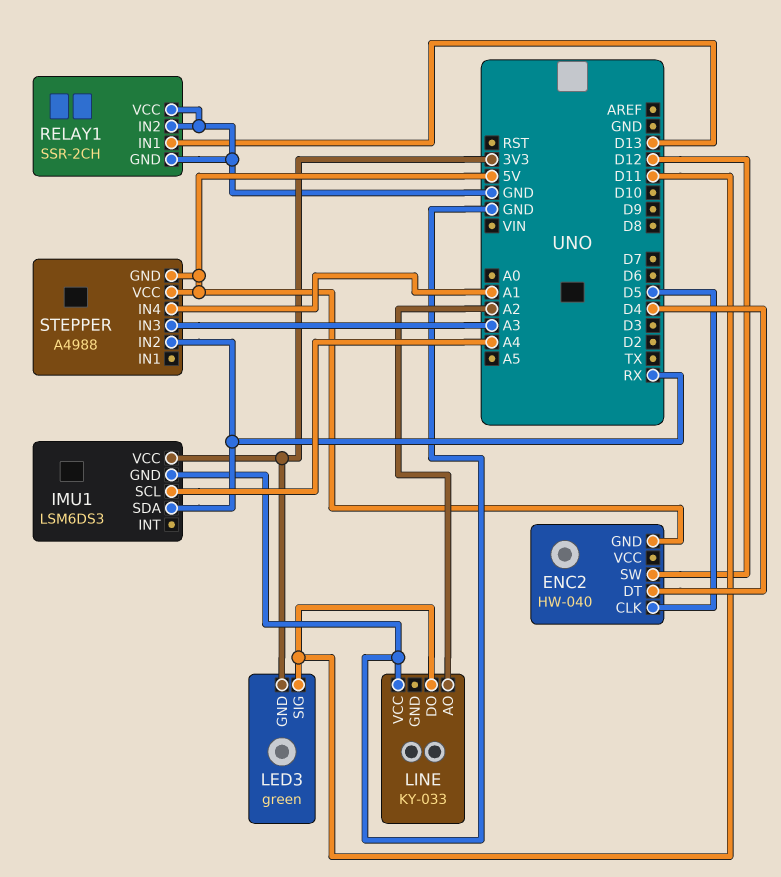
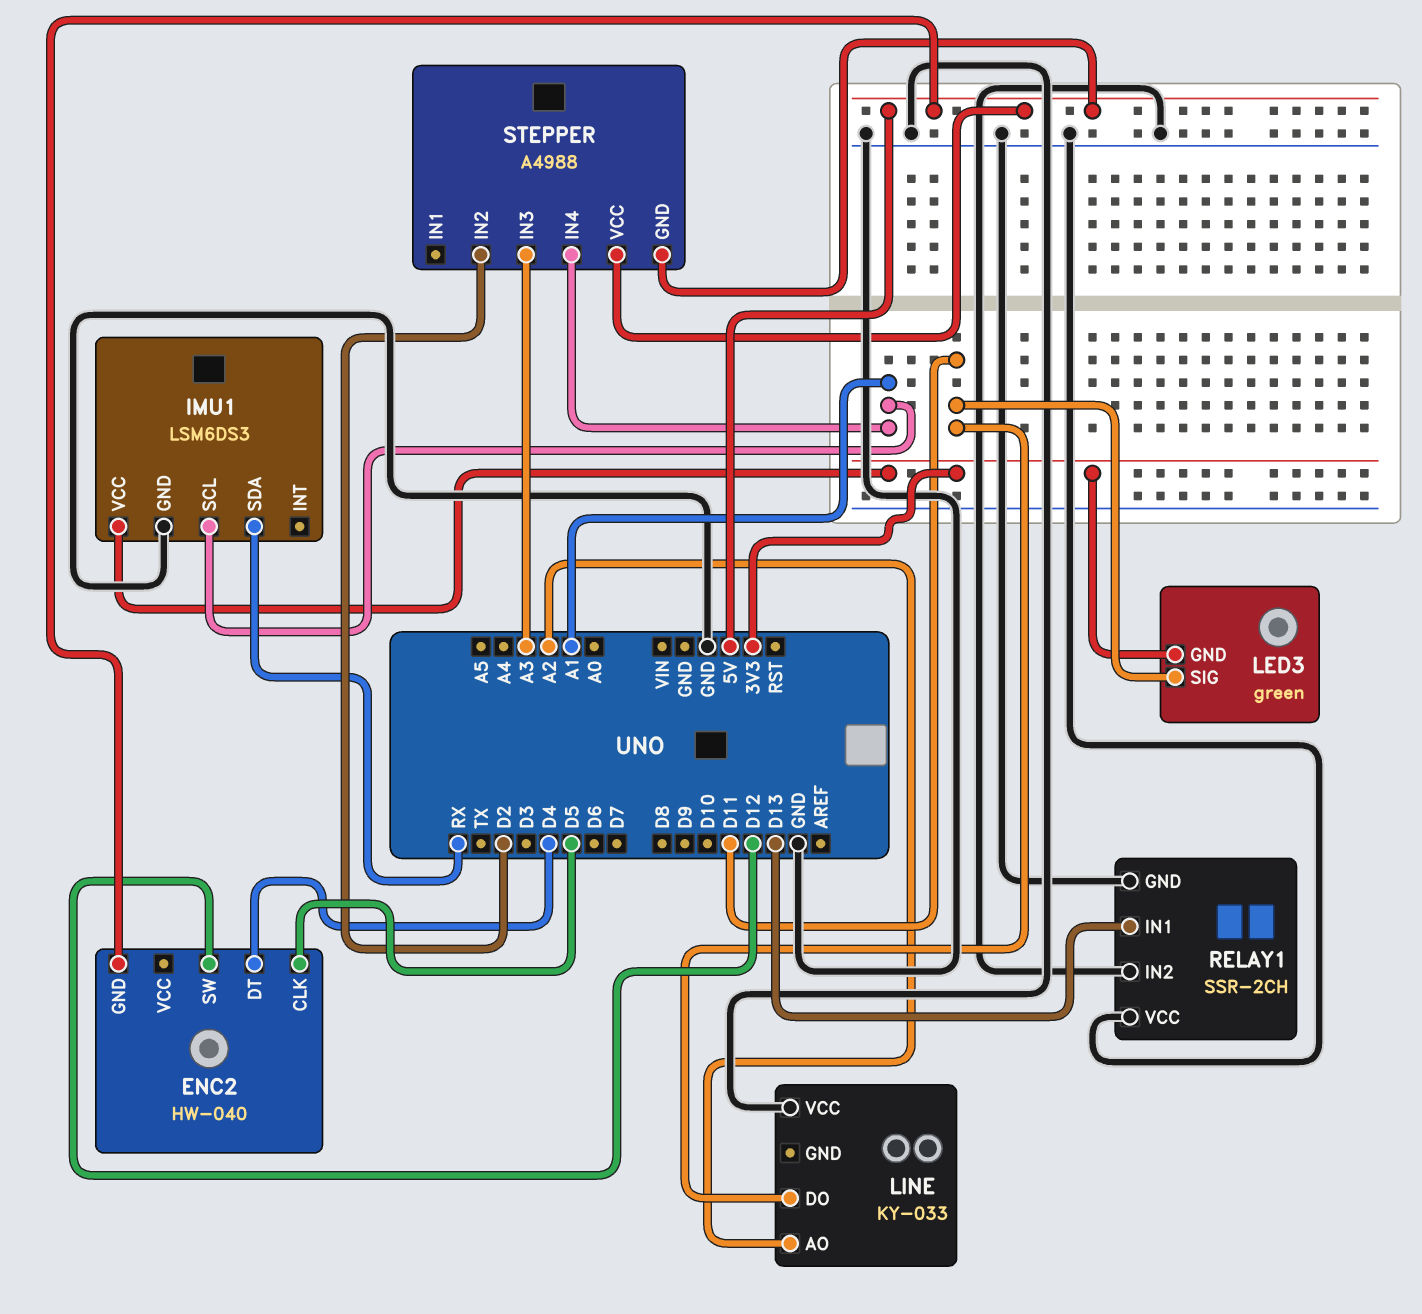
IMU1 pin SCL: A4 -> A1
STEPPER pin IN2: RX -> D2

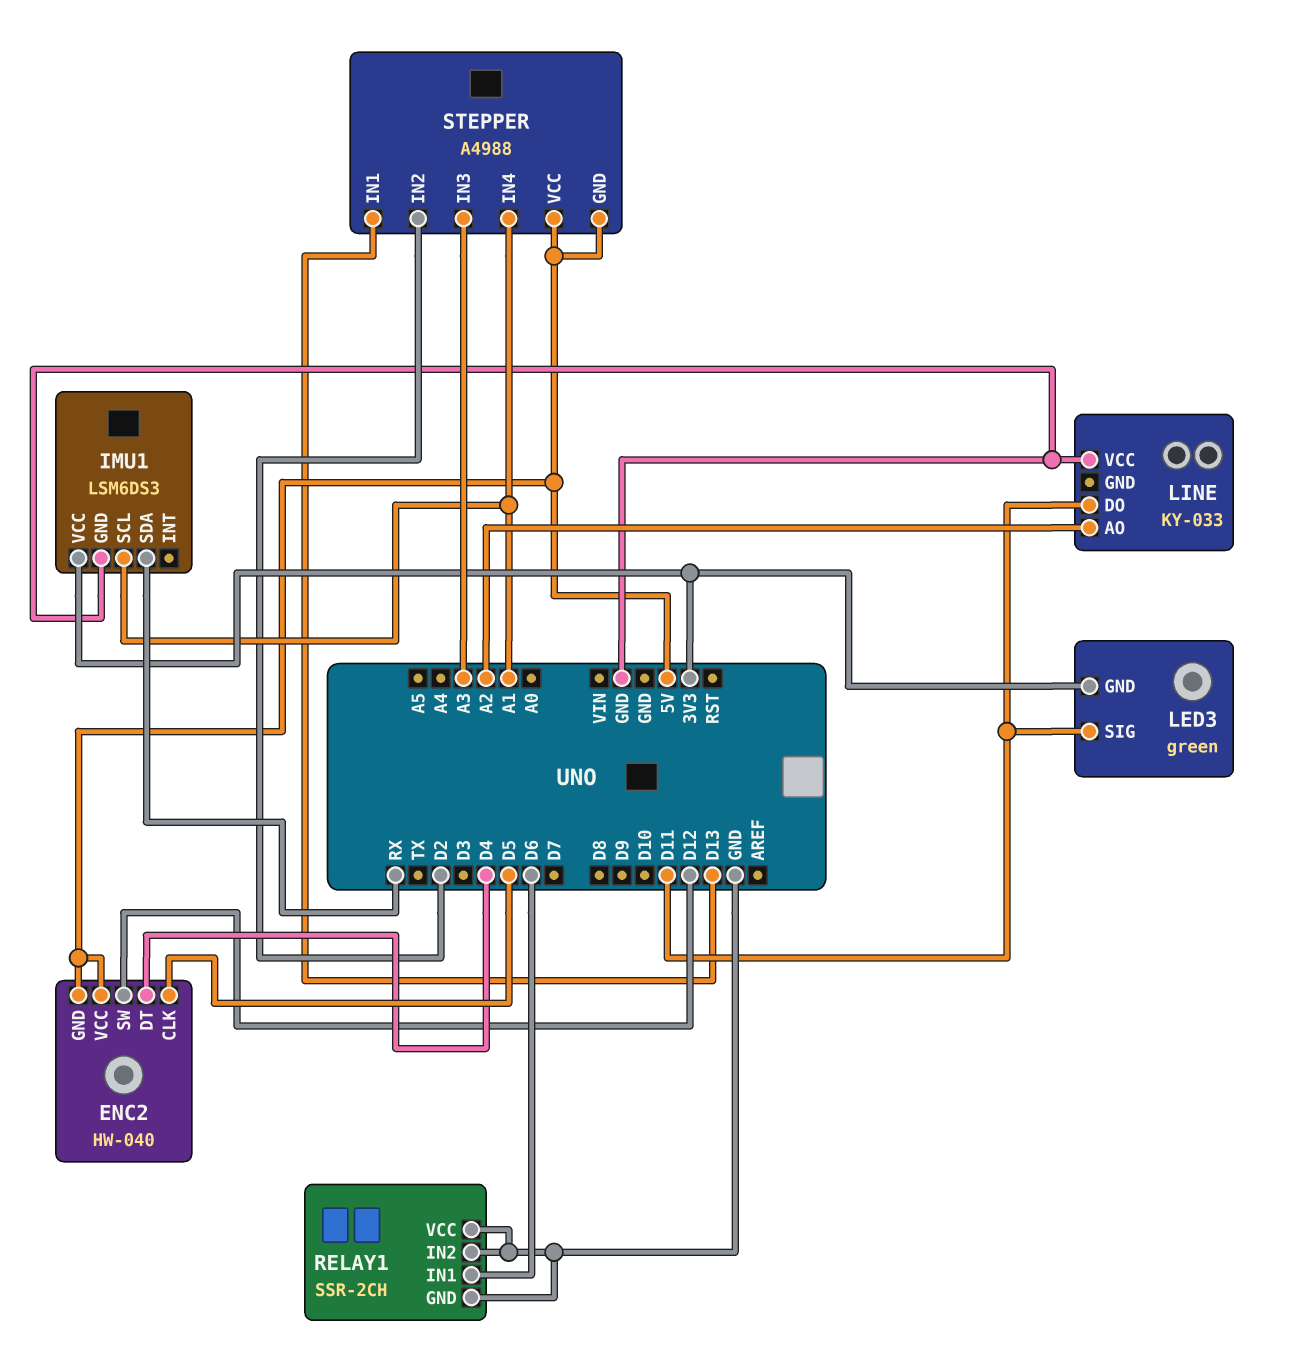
ENC2 pin VCC: none -> 5V
RELAY1 pin IN1: D13 -> D6
STEPPER pin IN1: none -> D13

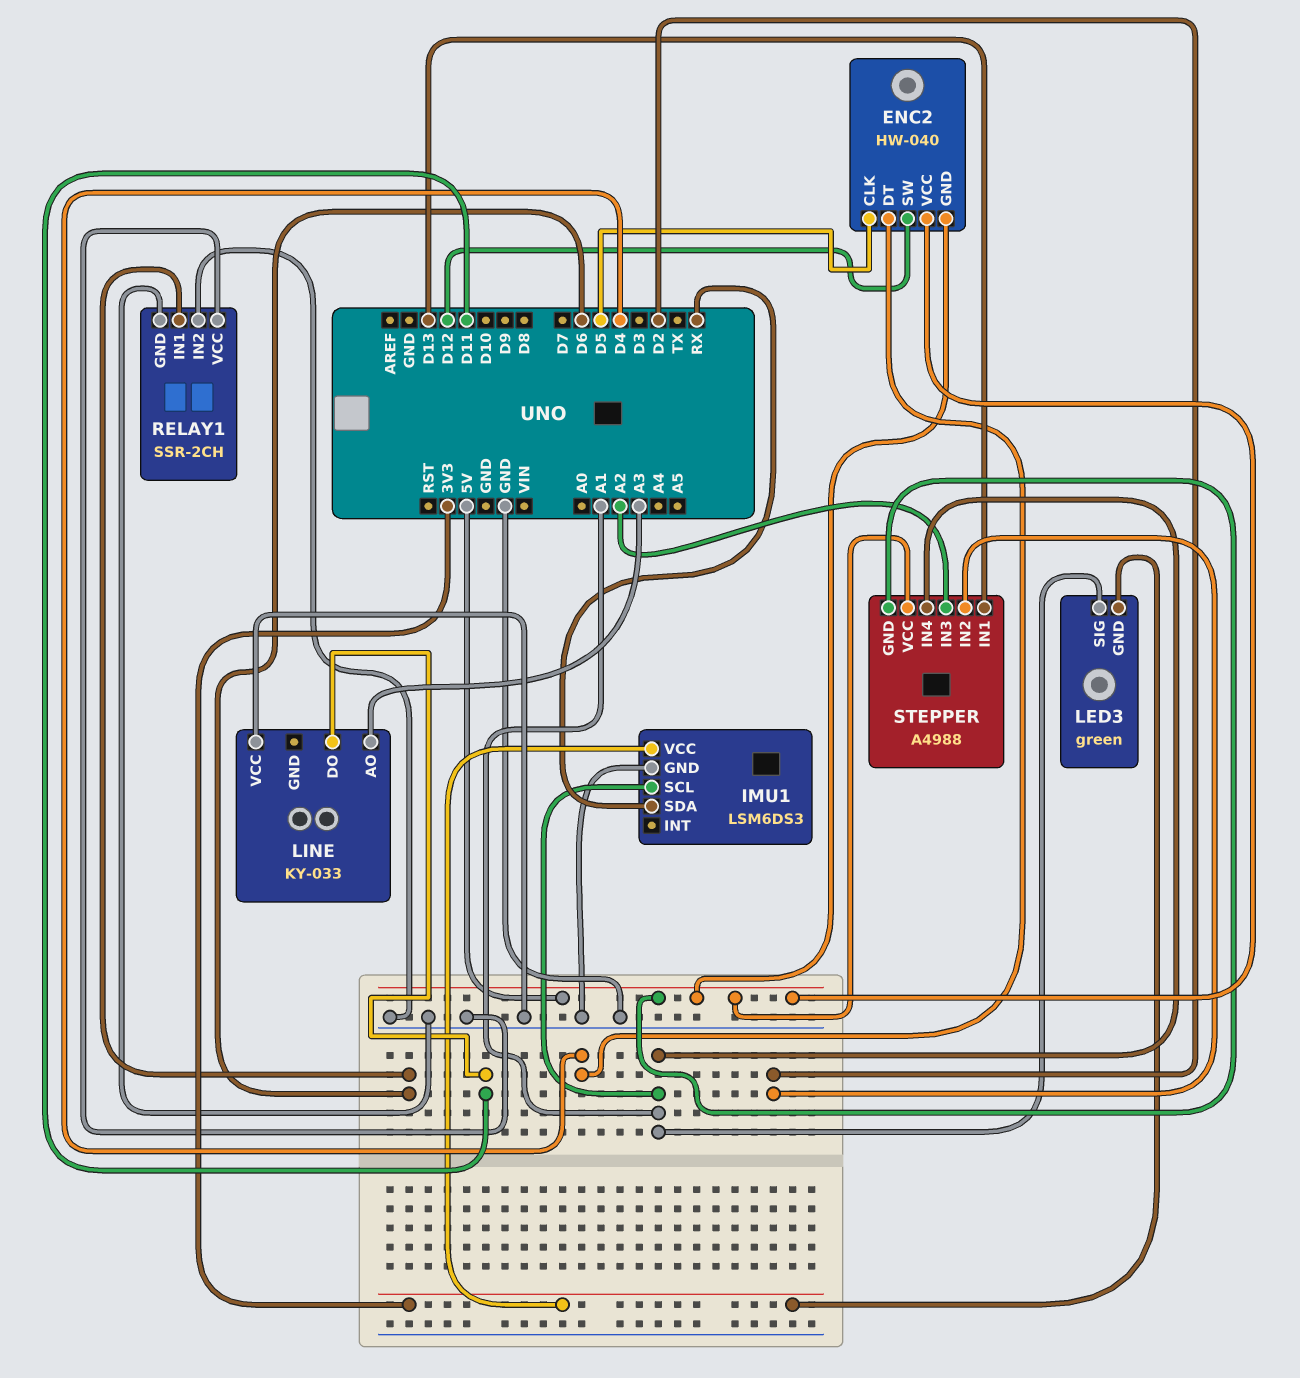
LED3 pin SIG: D11 -> A1
LINE pin AO: A2 -> A3
STEPPER pin IN3: A3 -> A2

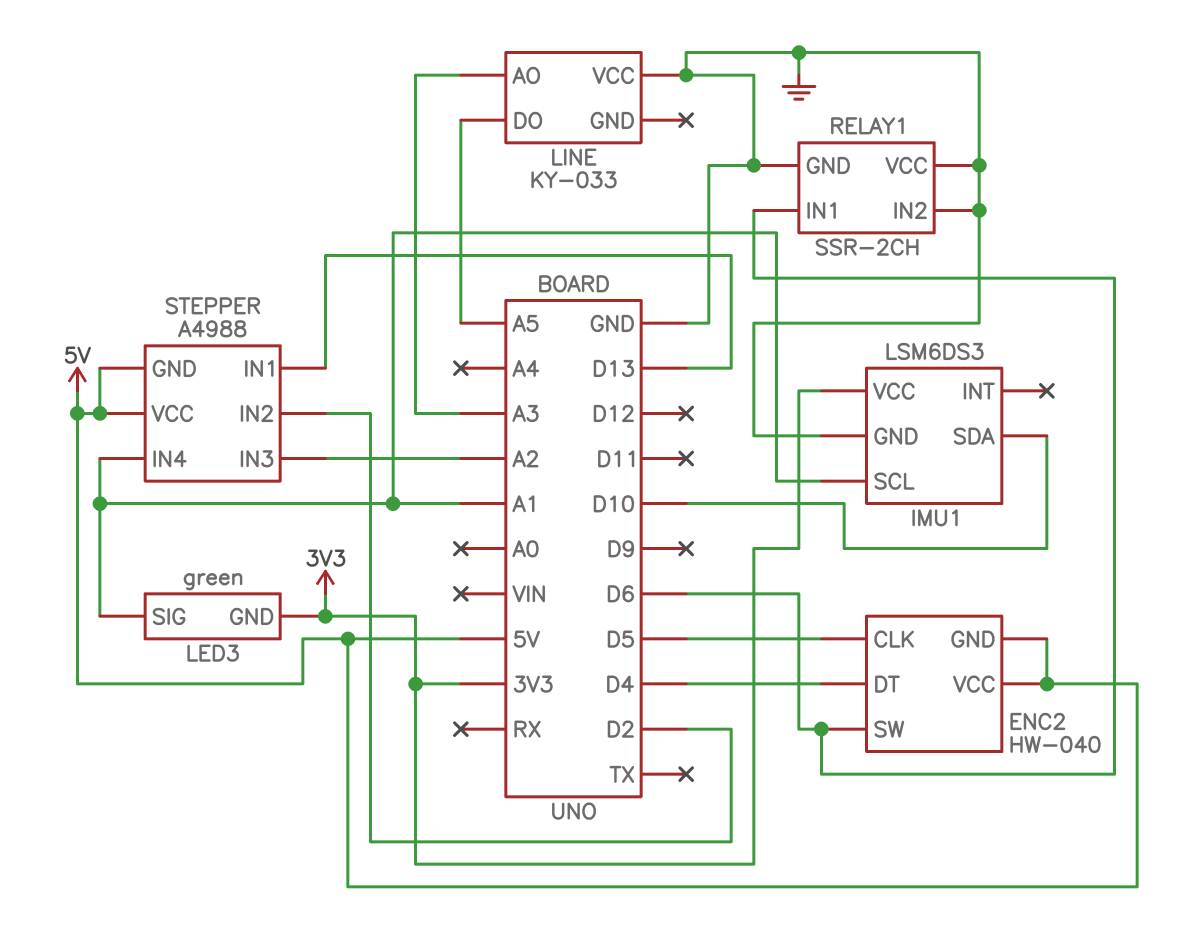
ENC2 pin SW: D12 -> D6
IMU1 pin SDA: RX -> D10
LINE pin DO: D11 -> A5

